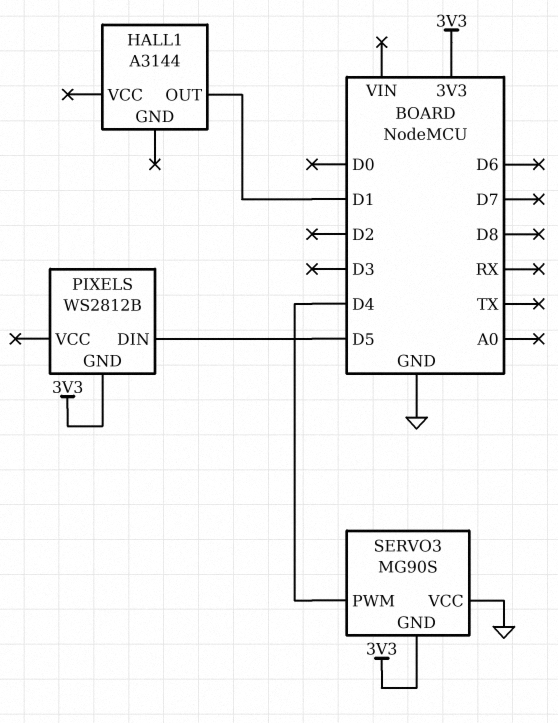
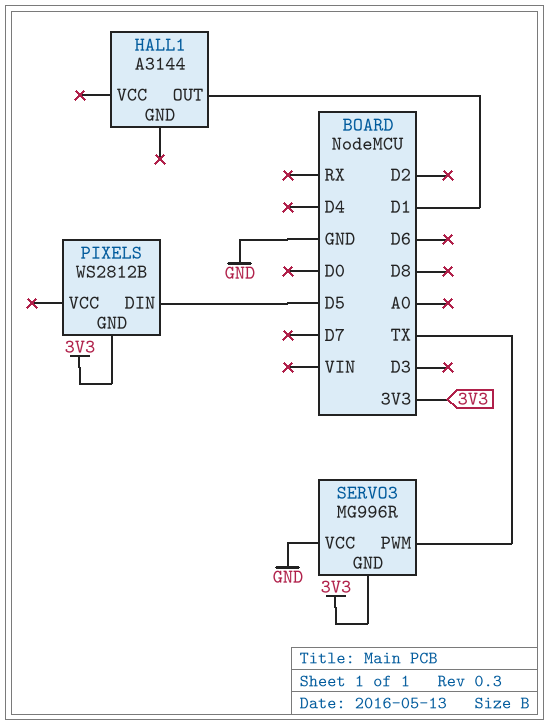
SERVO3: MG90S -> MG996R
SERVO3 pin PWM: D4 -> TX

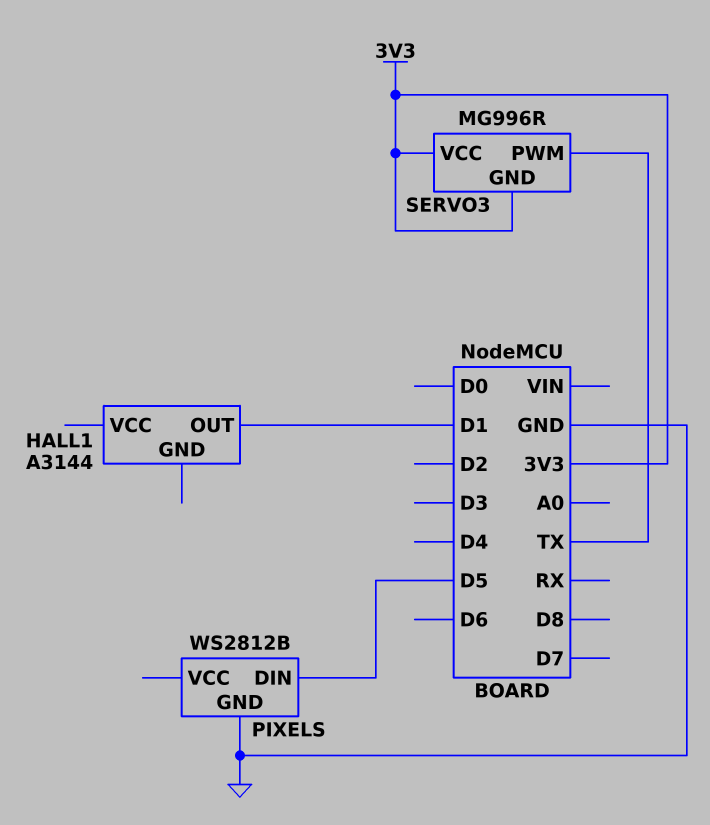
PIXELS pin GND: 3V3 -> GND
SERVO3 pin VCC: GND -> 3V3

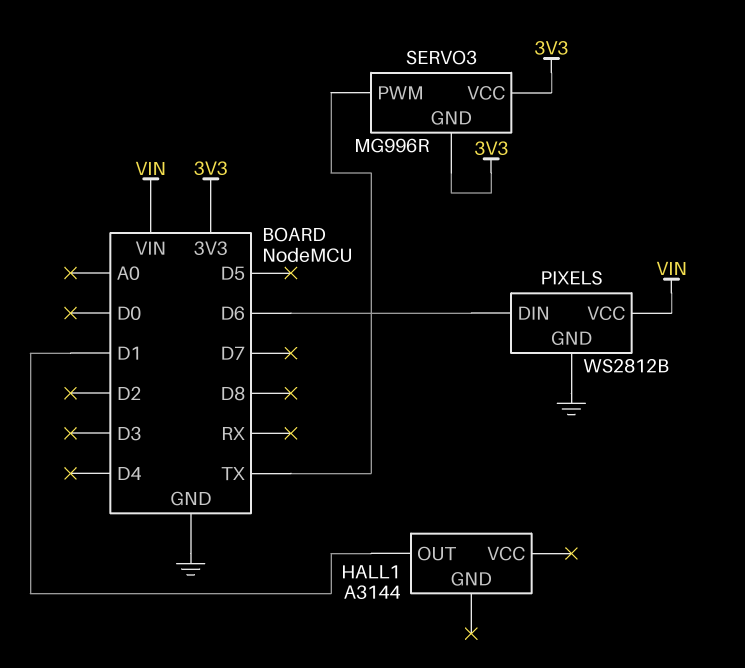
PIXELS pin DIN: D5 -> D6
PIXELS pin VCC: none -> VIN

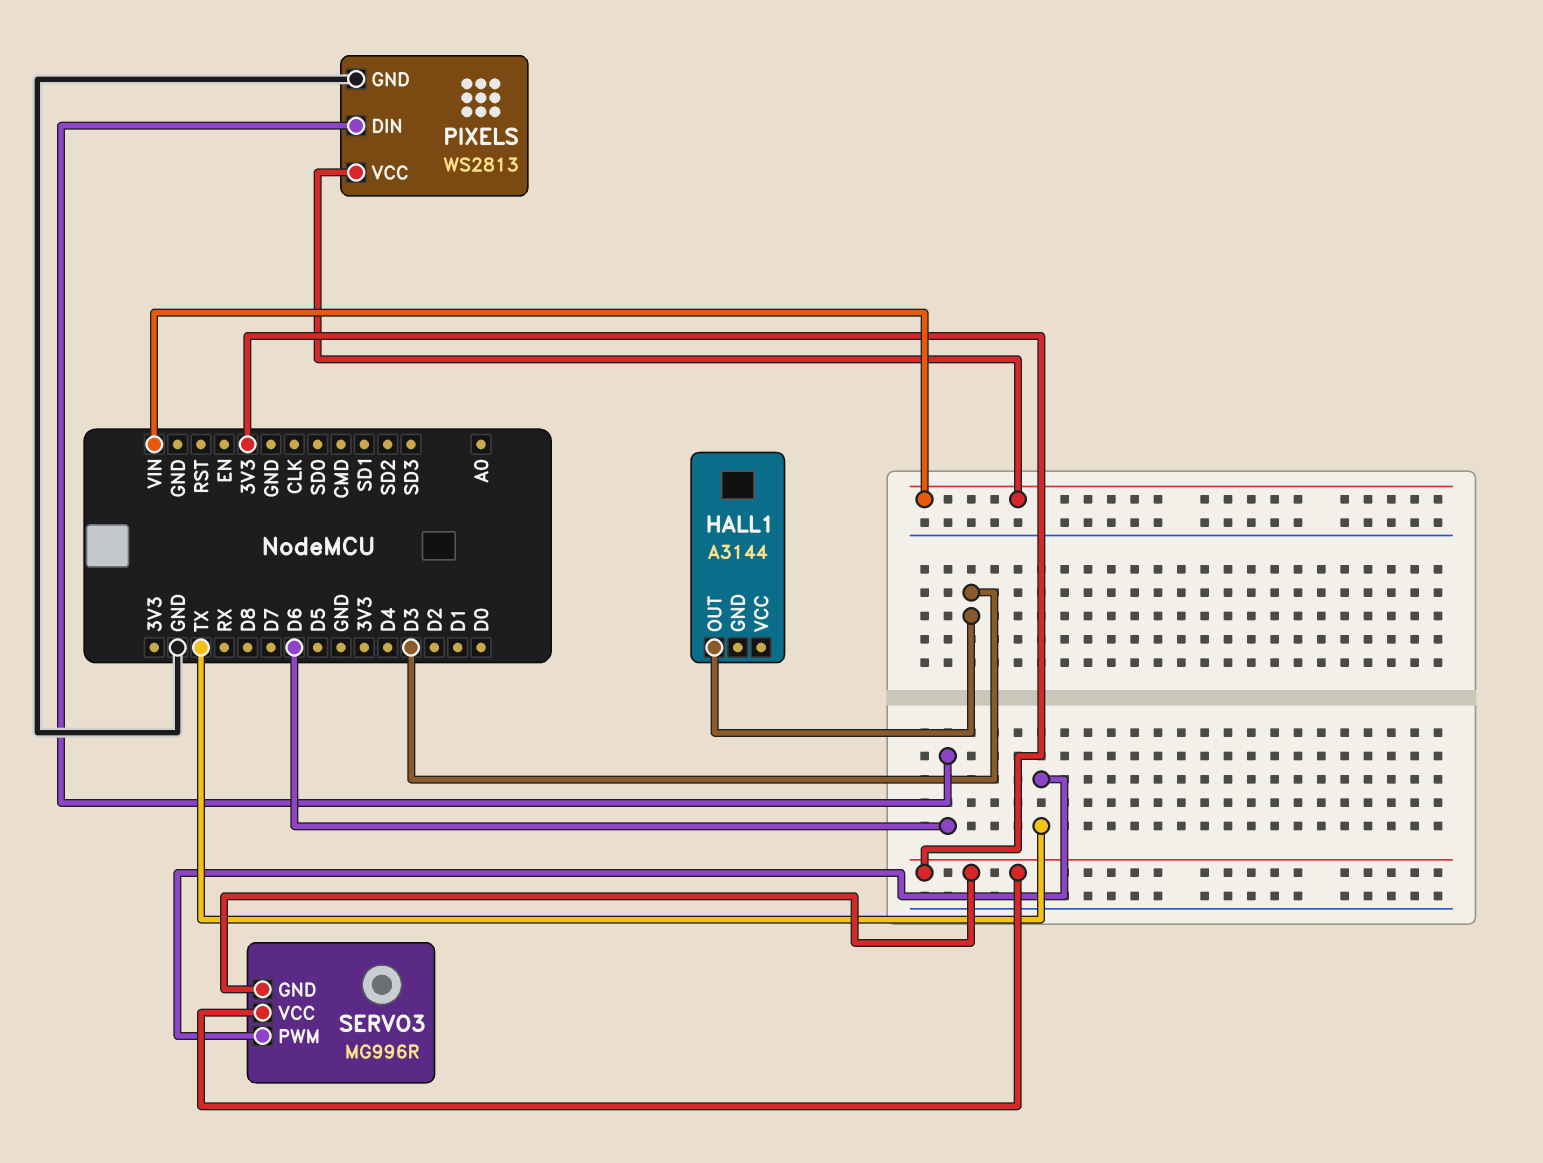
HALL1 pin OUT: D1 -> D3
PIXELS: WS2812B -> WS2813

